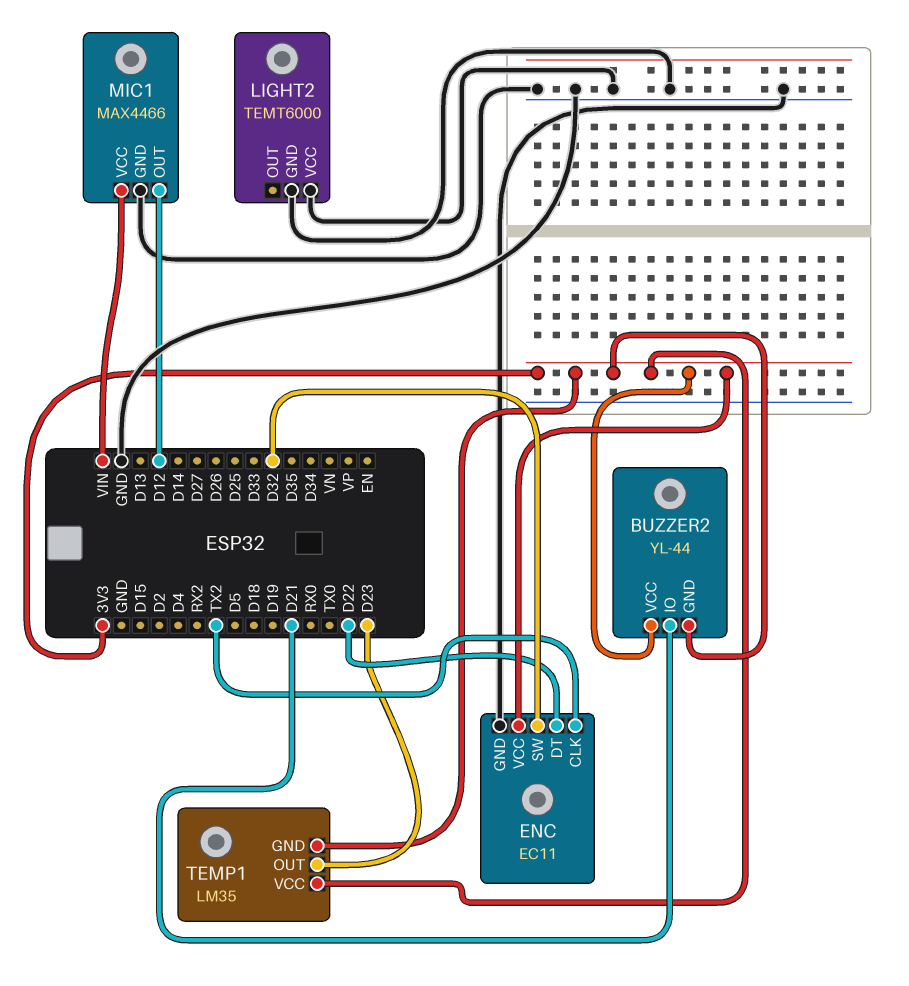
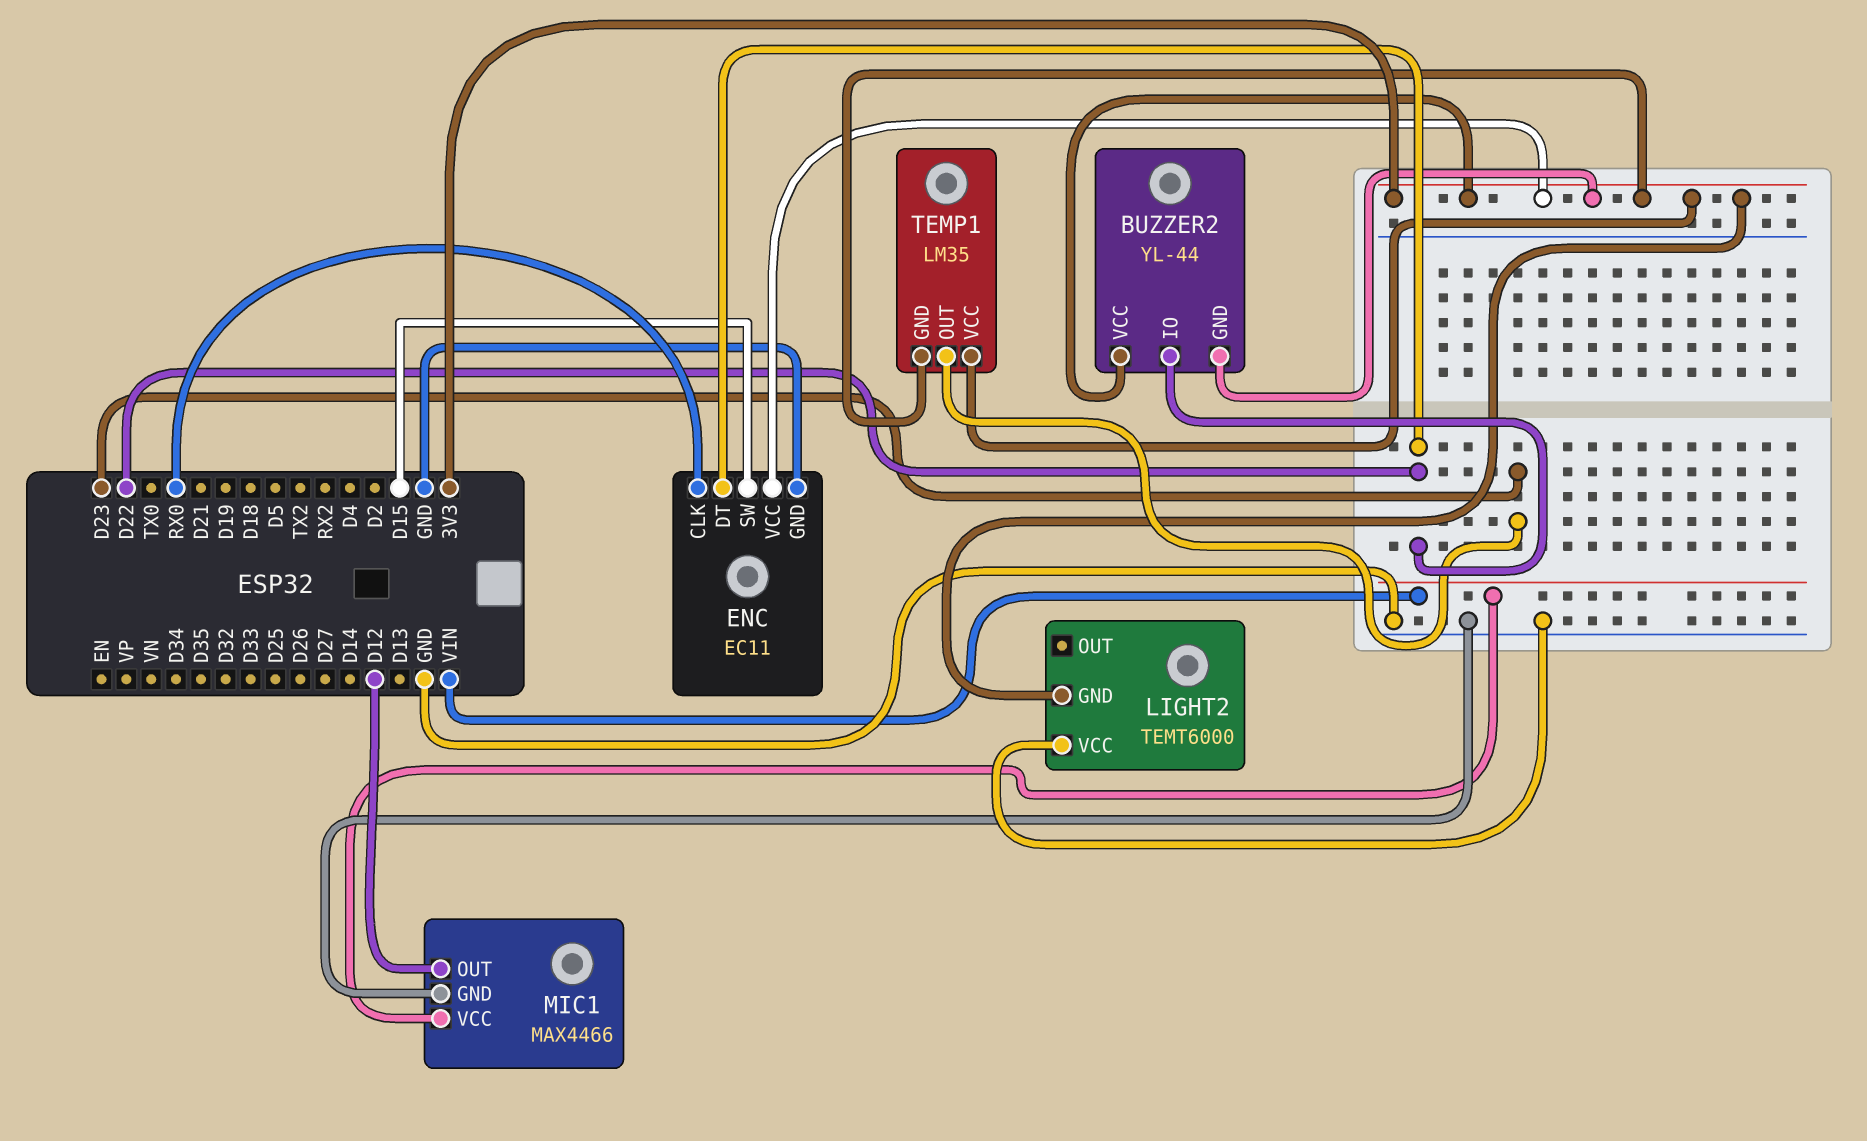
BUZZER2 pin IO: D21 -> D22
ENC pin CLK: TX2 -> RX0
ENC pin SW: D32 -> D15
LIGHT2 pin GND: GND -> 3V3

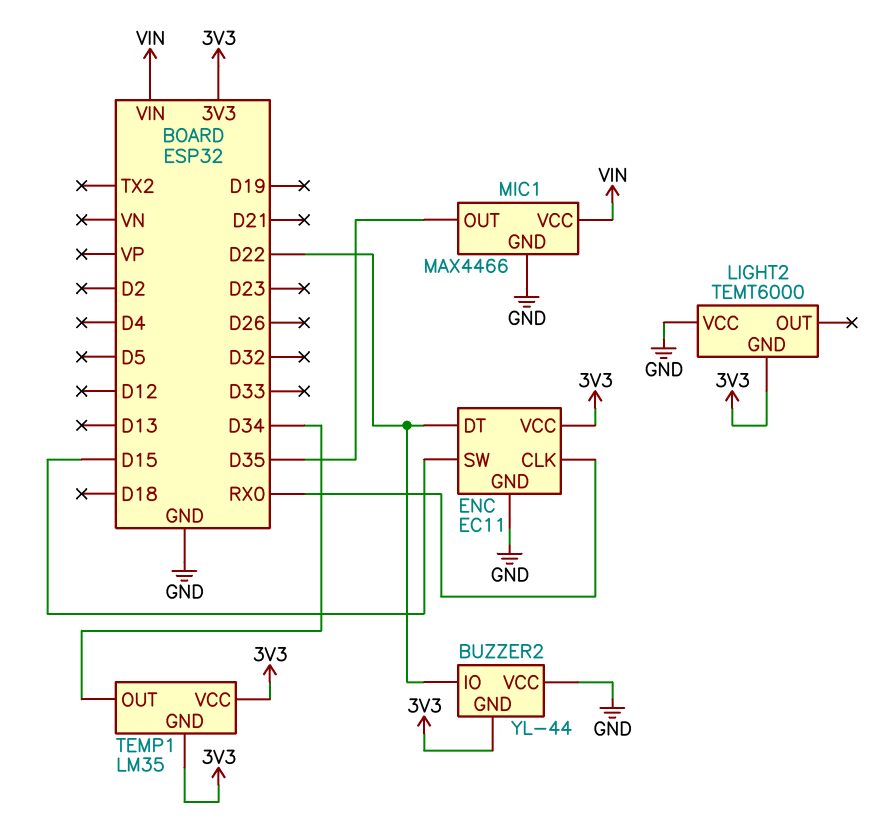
BUZZER2 pin VCC: 3V3 -> GND
MIC1 pin OUT: D12 -> D35
TEMP1 pin OUT: D23 -> D34

